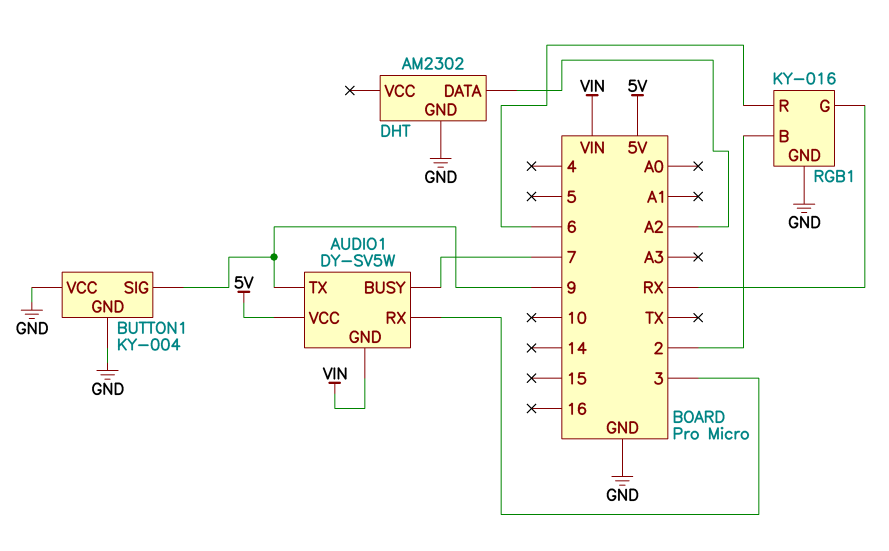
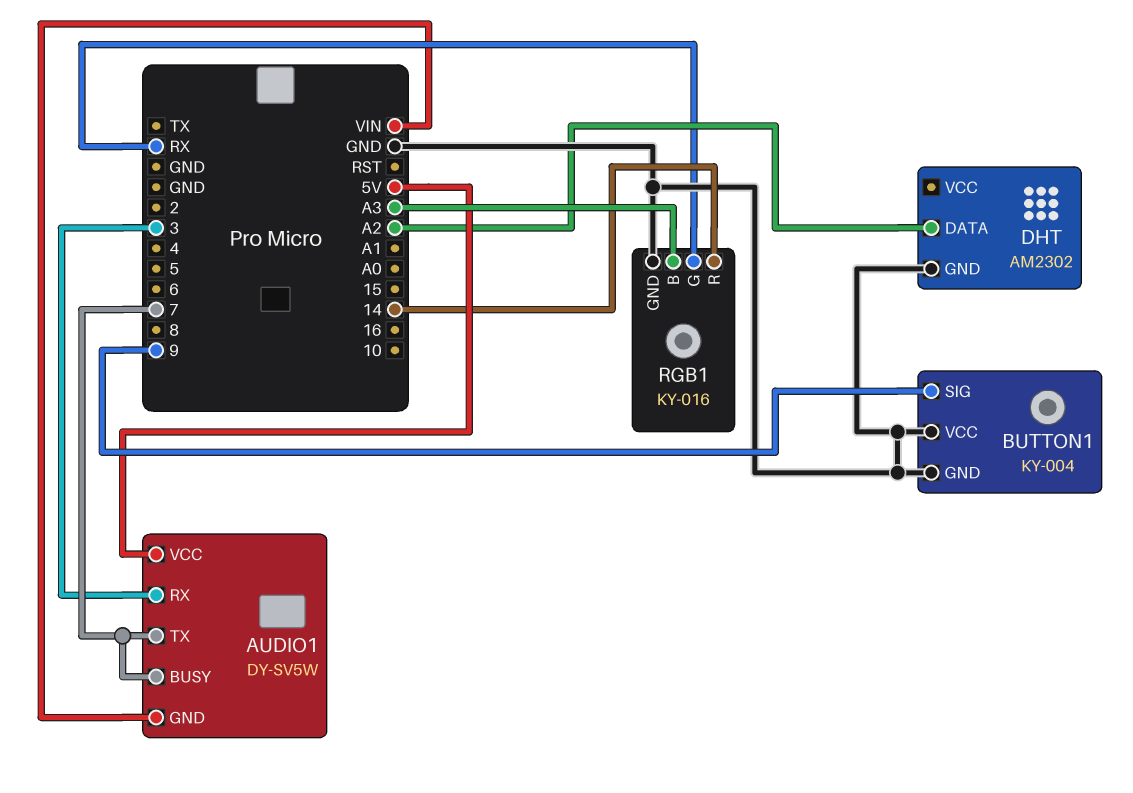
AUDIO1 pin TX: 9 -> 7
RGB1 pin B: 2 -> A3
RGB1 pin R: 6 -> 14

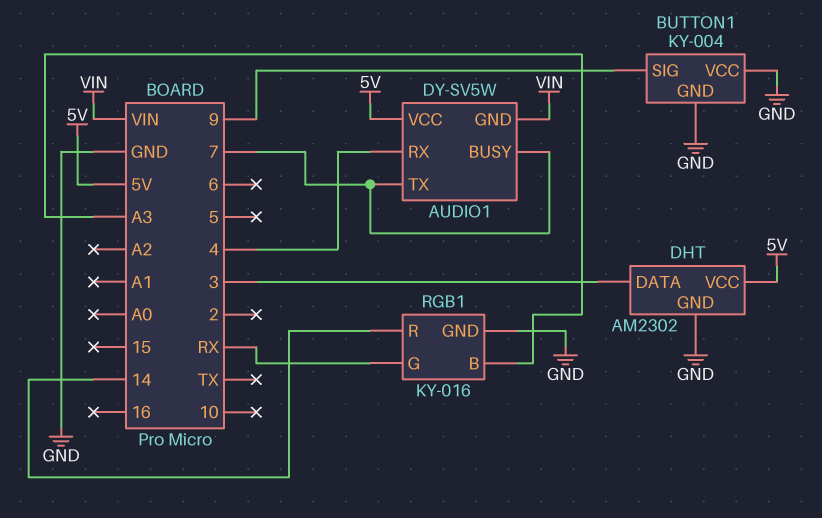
AUDIO1 pin RX: 3 -> 4
DHT pin DATA: A2 -> 3
DHT pin VCC: none -> 5V

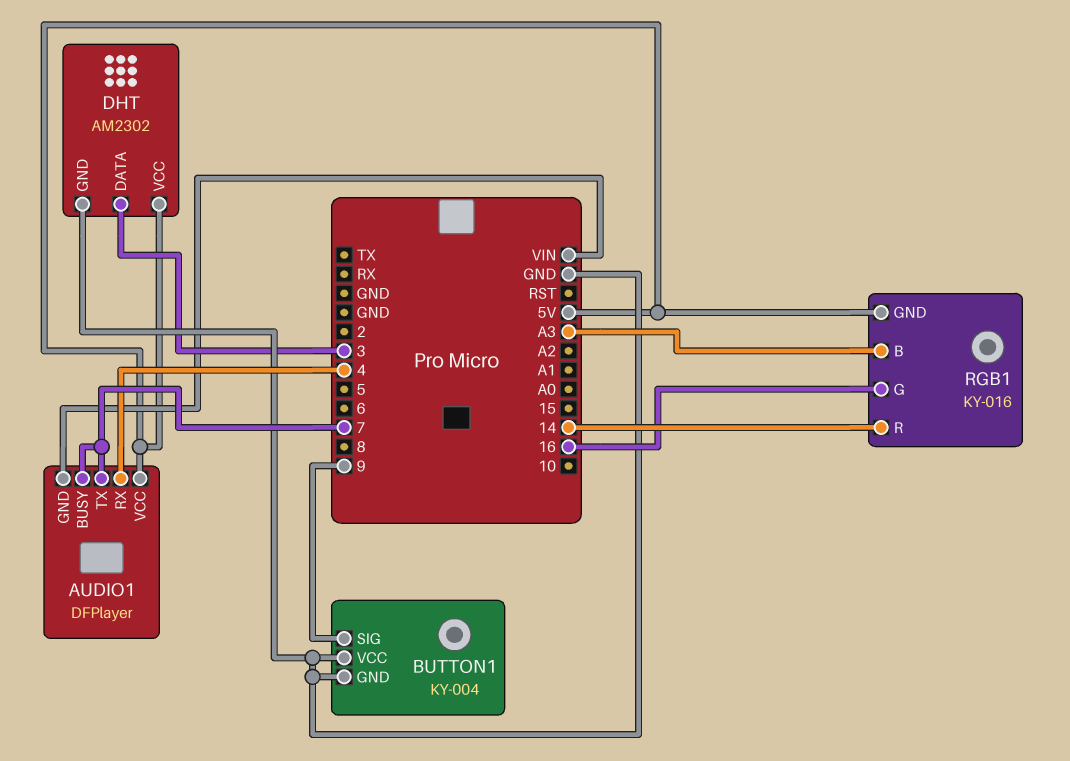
AUDIO1: DY-SV5W -> DFPlayer
RGB1 pin G: RX -> 16
RGB1 pin GND: GND -> 5V

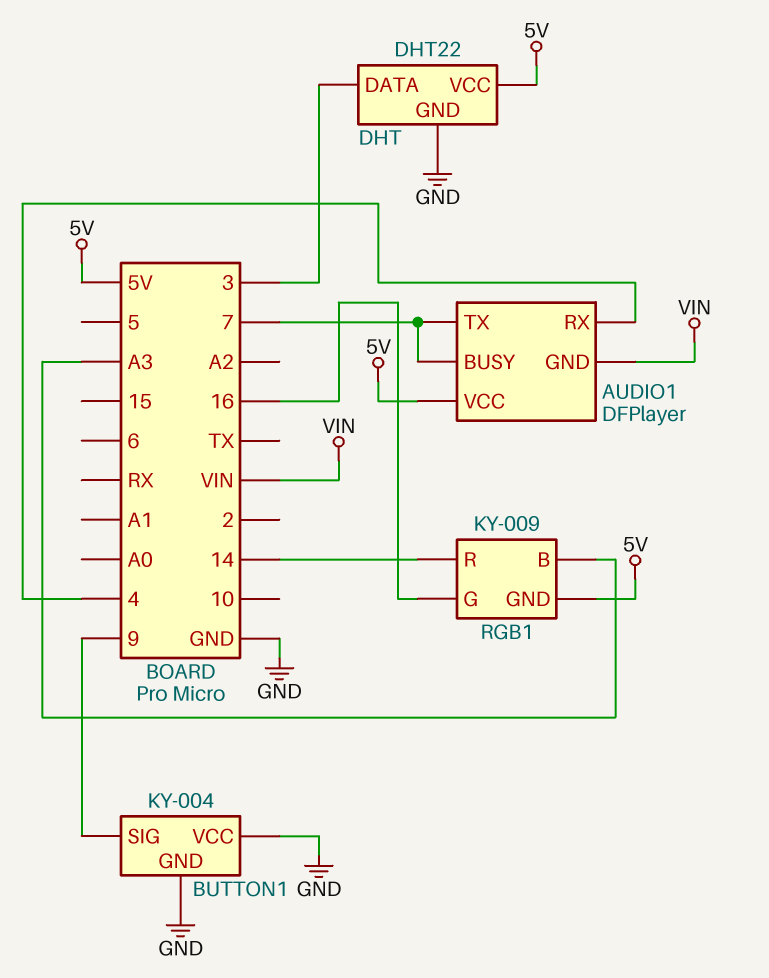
DHT: AM2302 -> DHT22
RGB1: KY-016 -> KY-009

